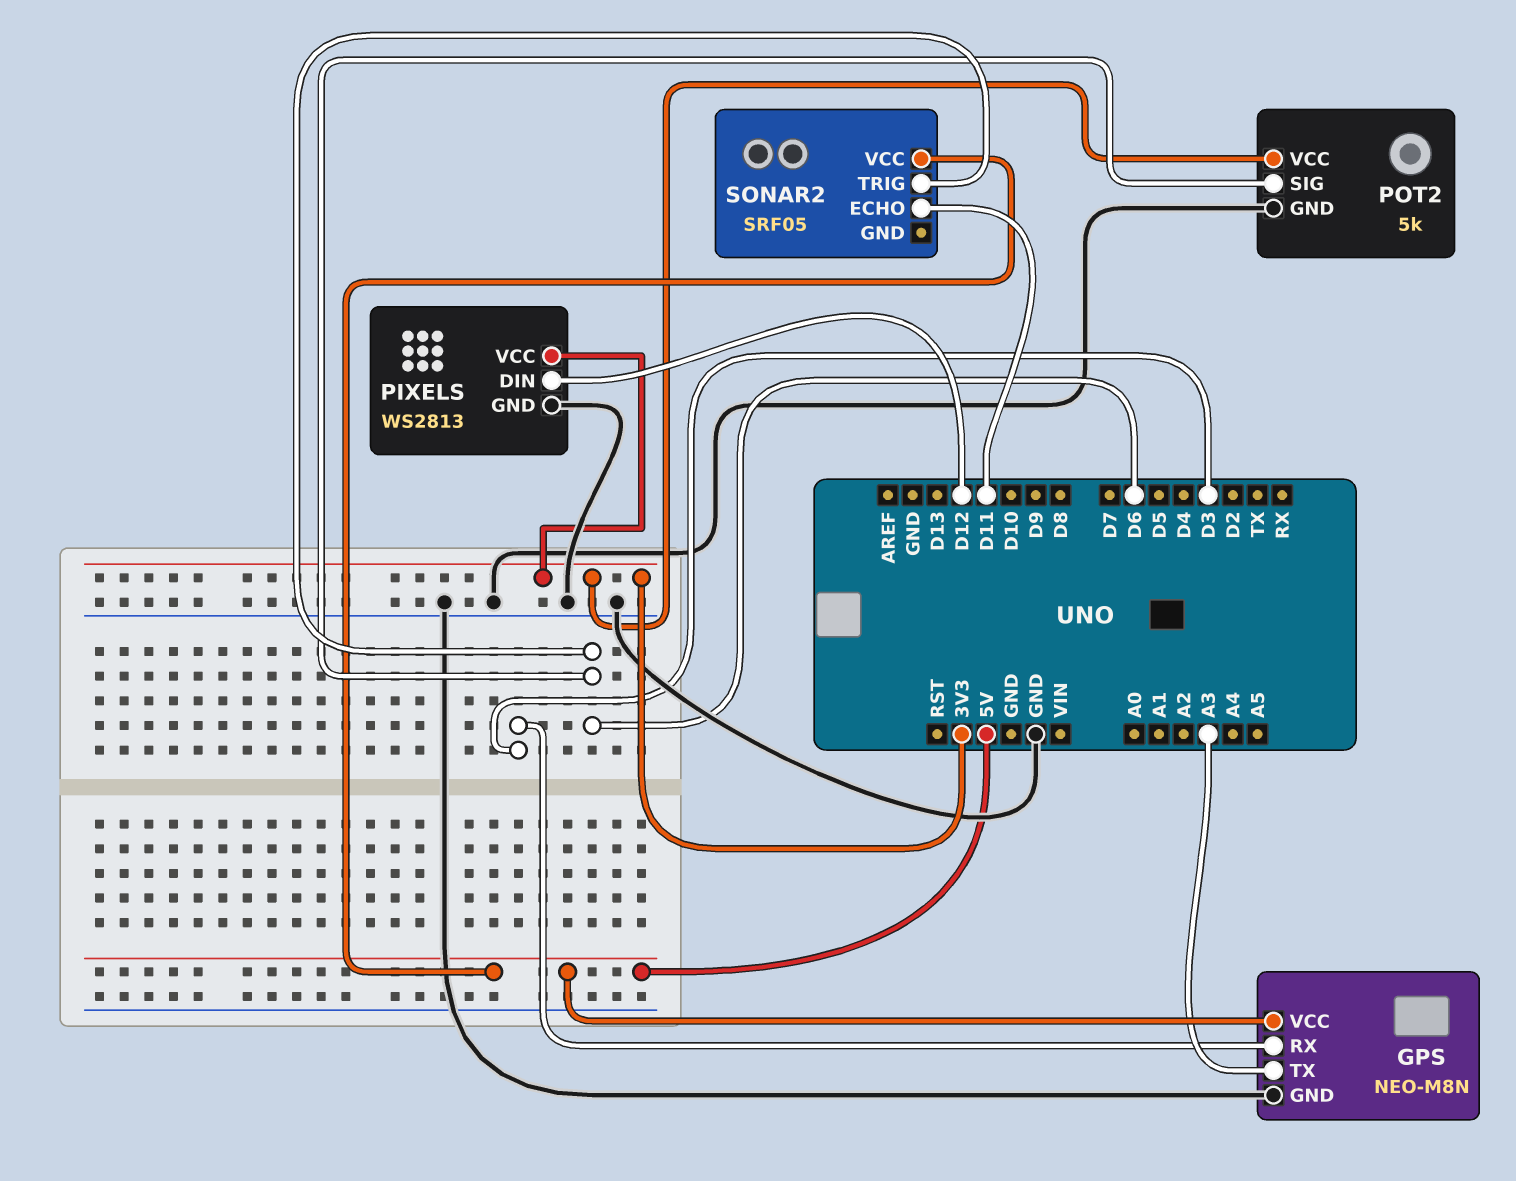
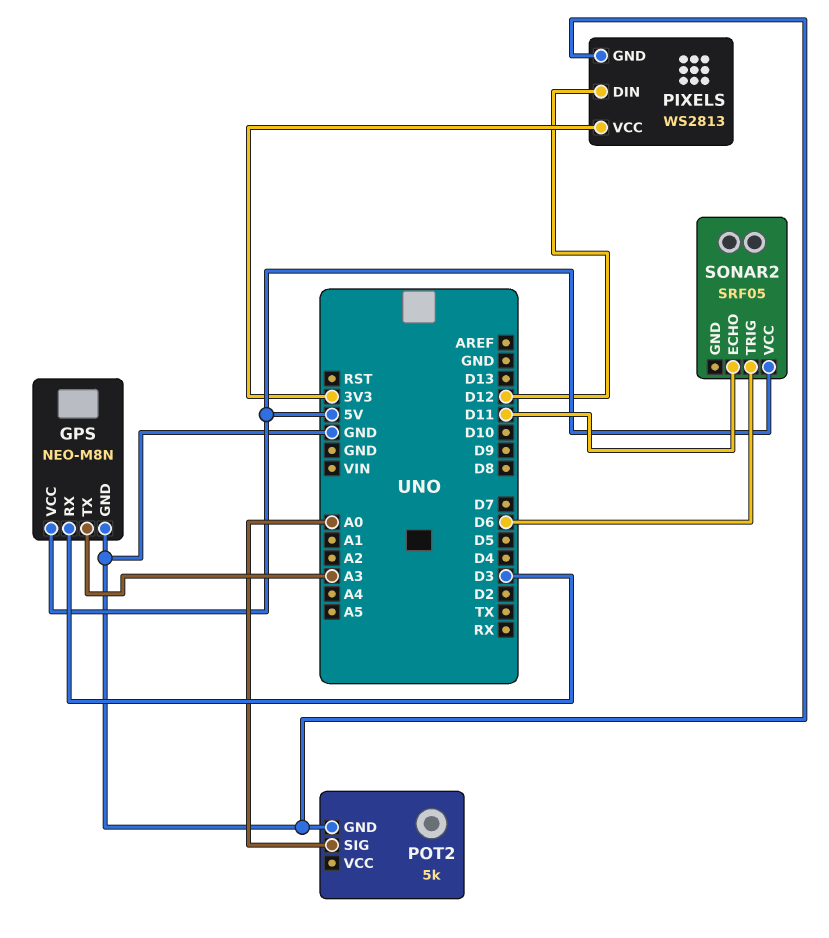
POT2 pin SIG: D6 -> A0
POT2 pin VCC: 3V3 -> none

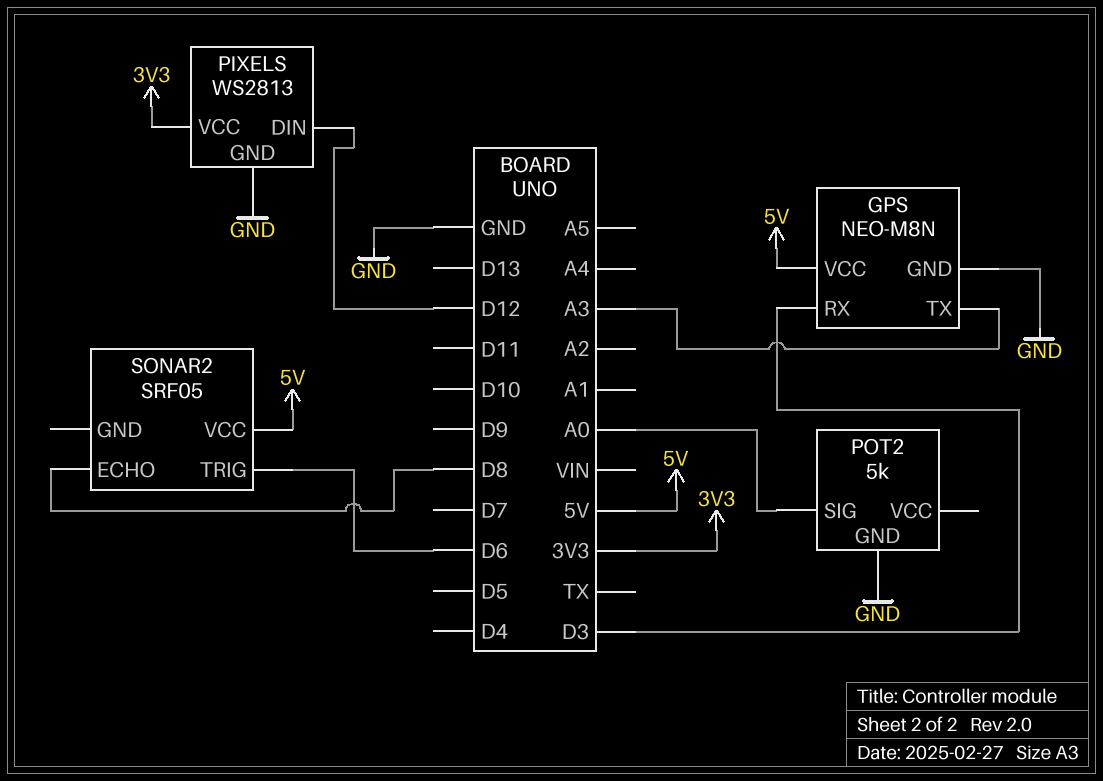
SONAR2 pin ECHO: D11 -> D8

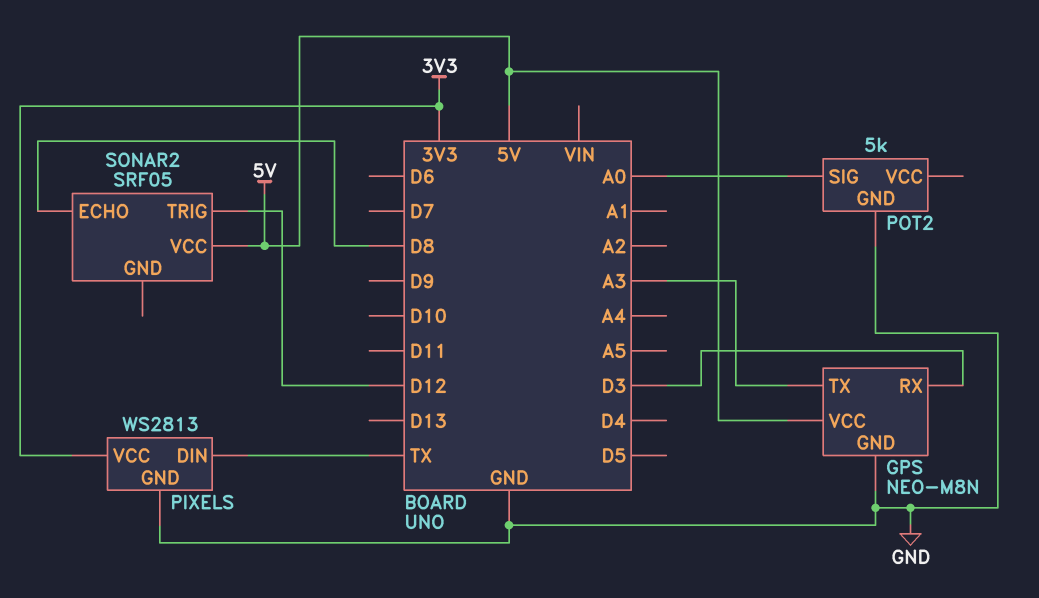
PIXELS pin DIN: D12 -> TX
SONAR2 pin TRIG: D6 -> D12

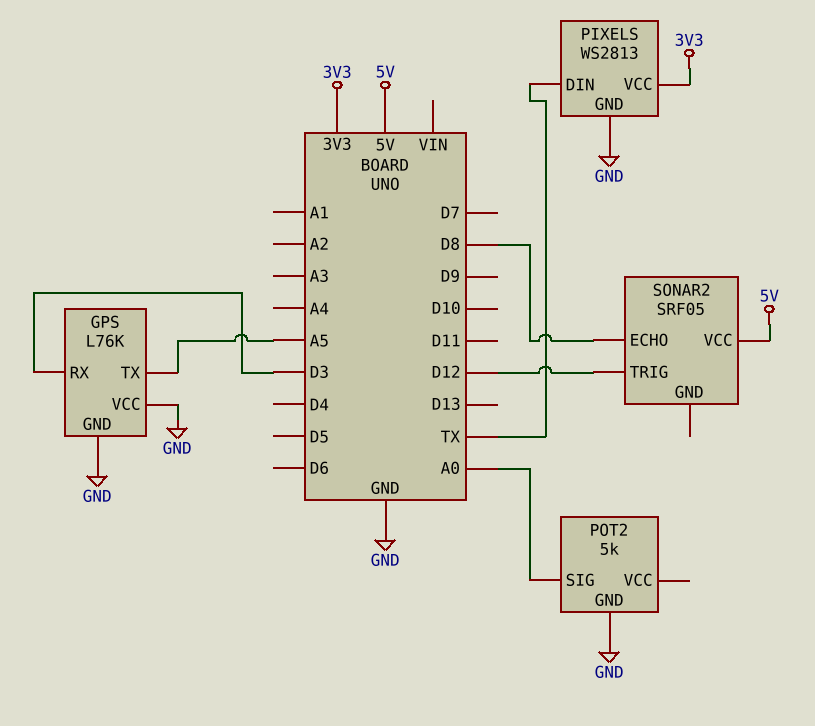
GPS: NEO-M8N -> L76K
GPS pin TX: A3 -> A5
GPS pin VCC: 5V -> GND

